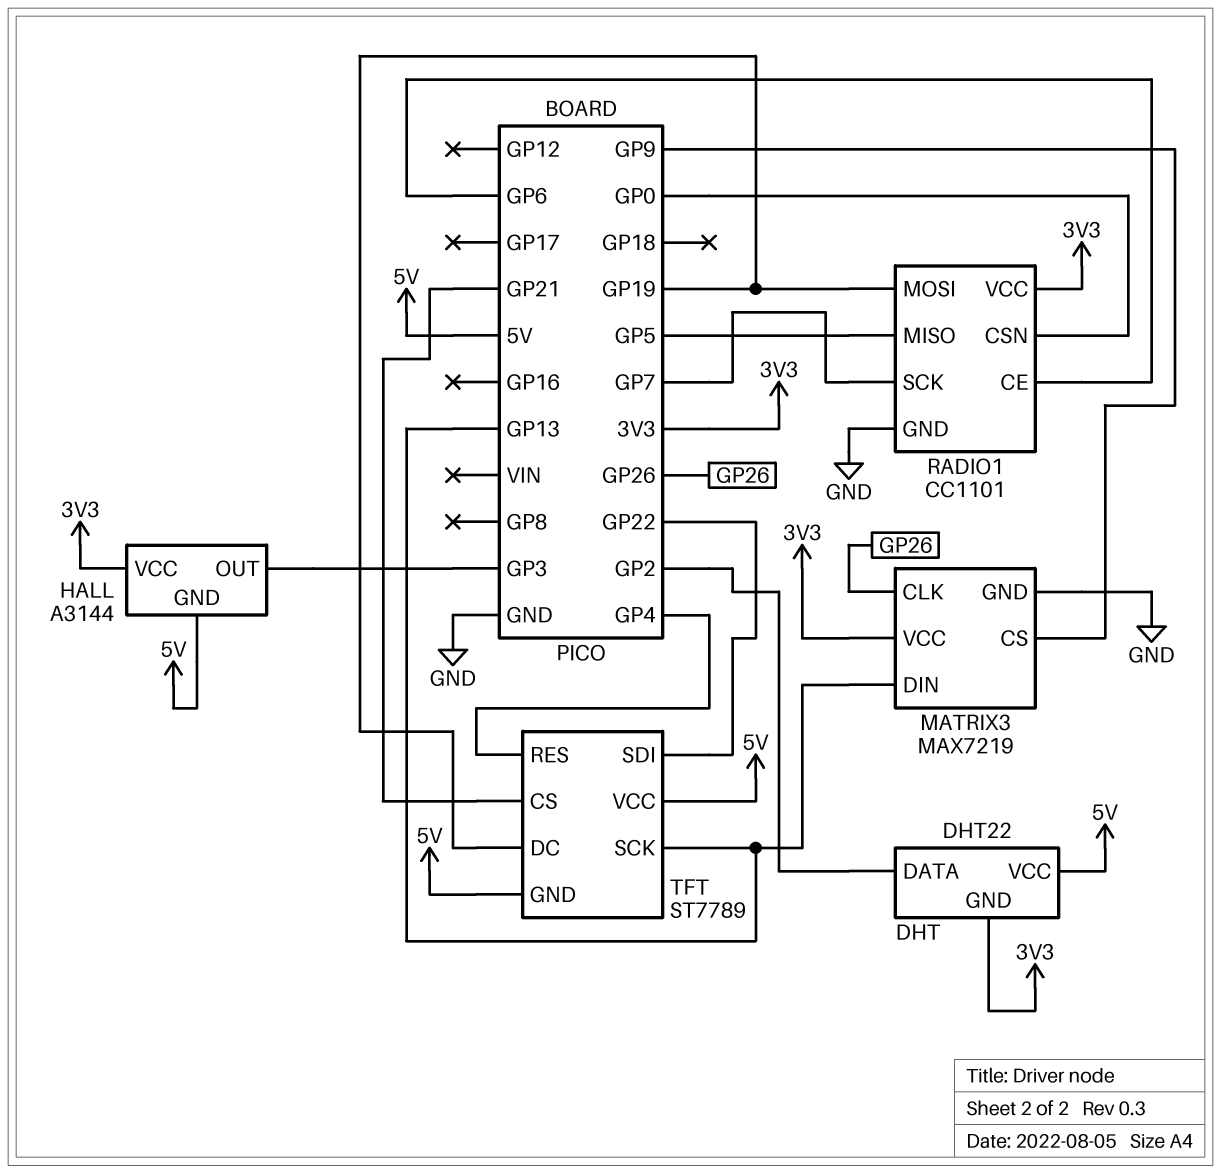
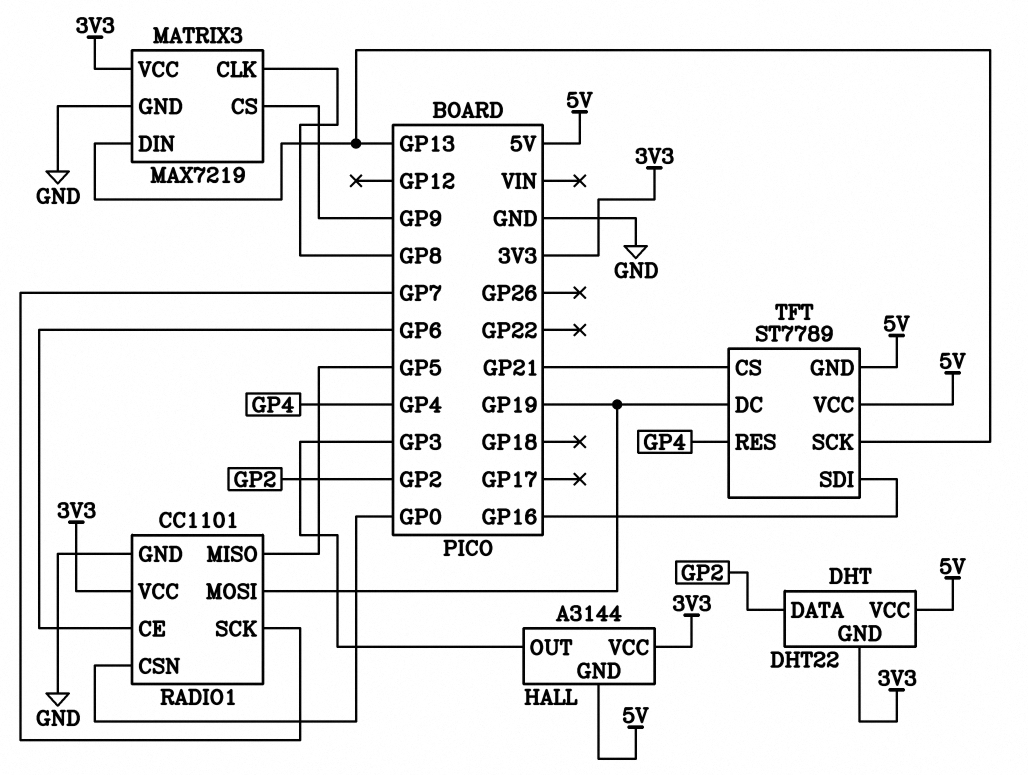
MATRIX3 pin CLK: GP26 -> GP8
TFT pin SDI: GP22 -> GP16

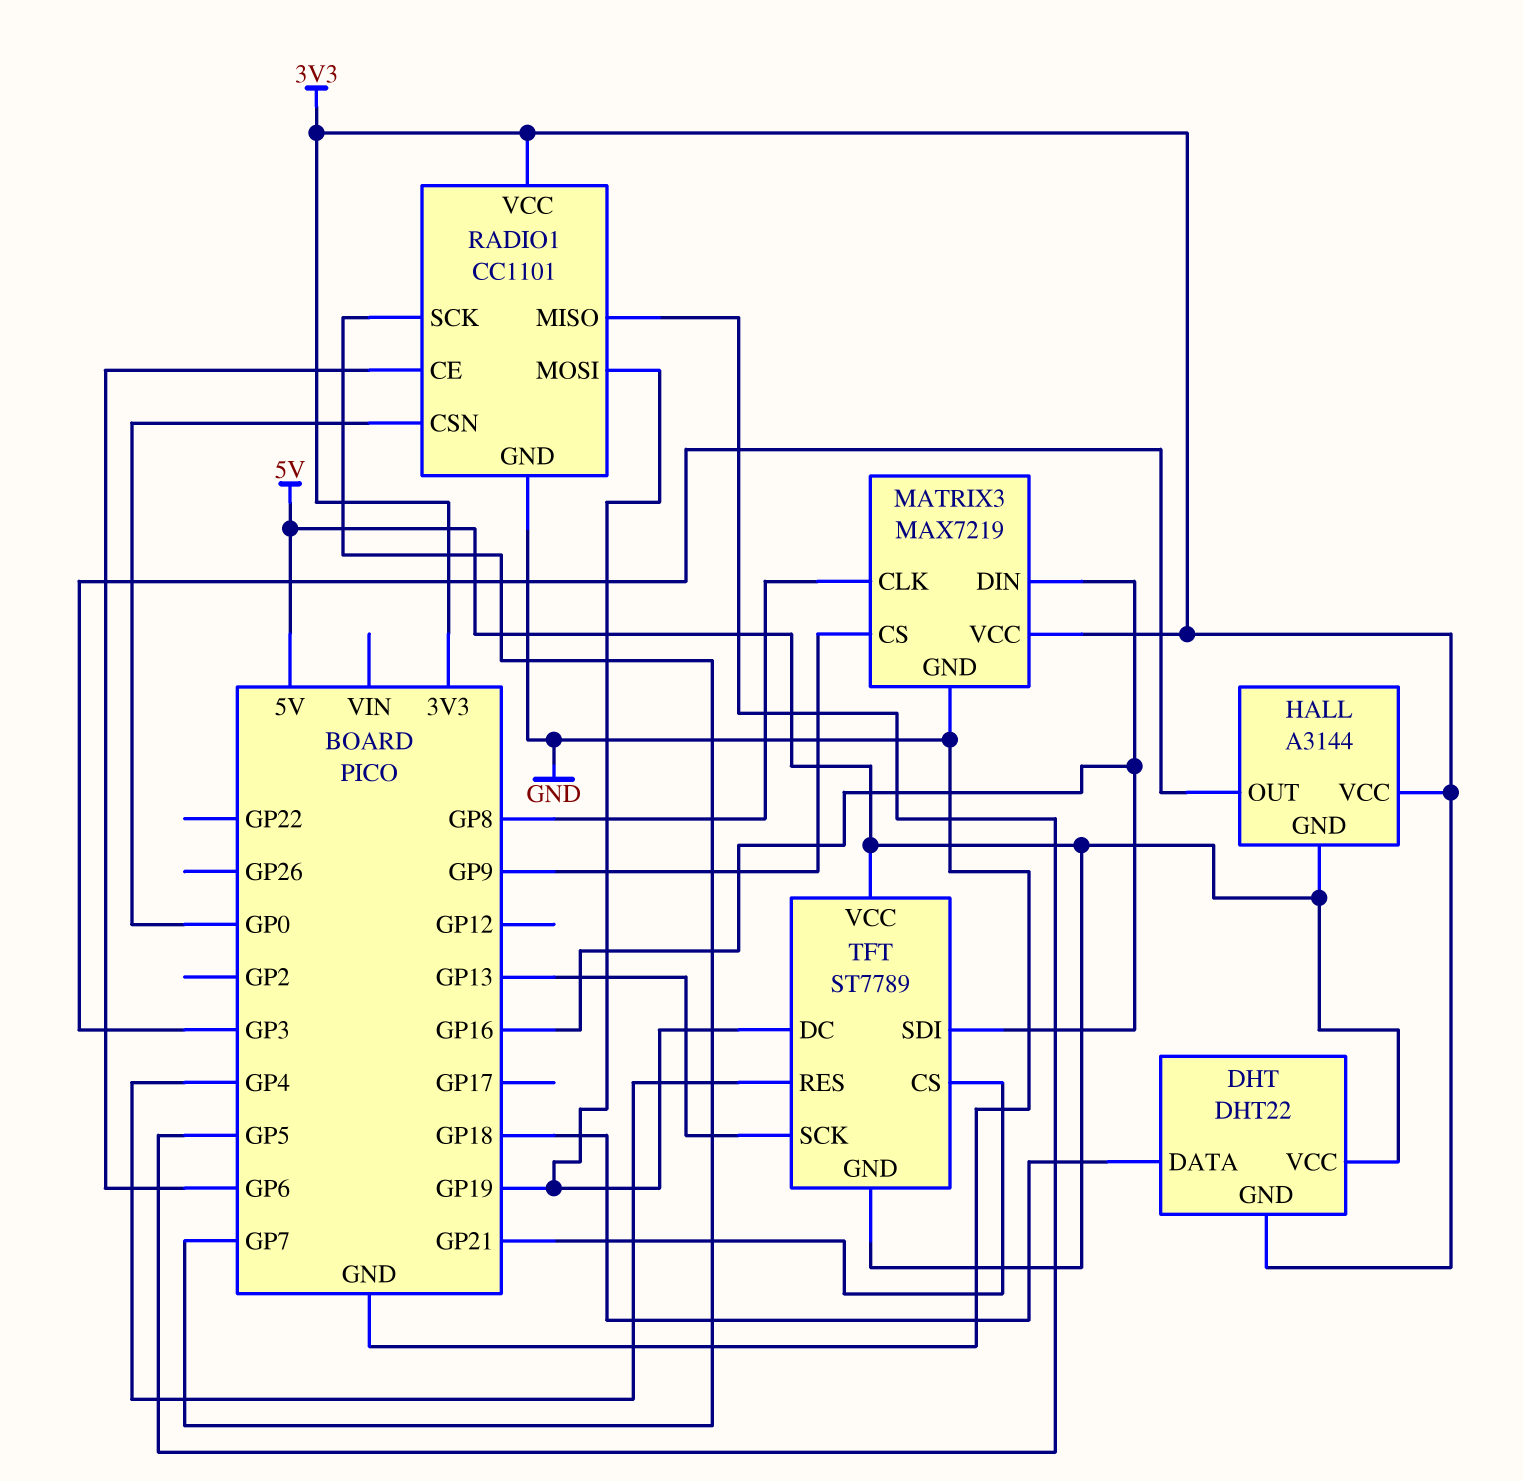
DHT pin DATA: GP2 -> GP18
MATRIX3 pin DIN: GP13 -> GP16

